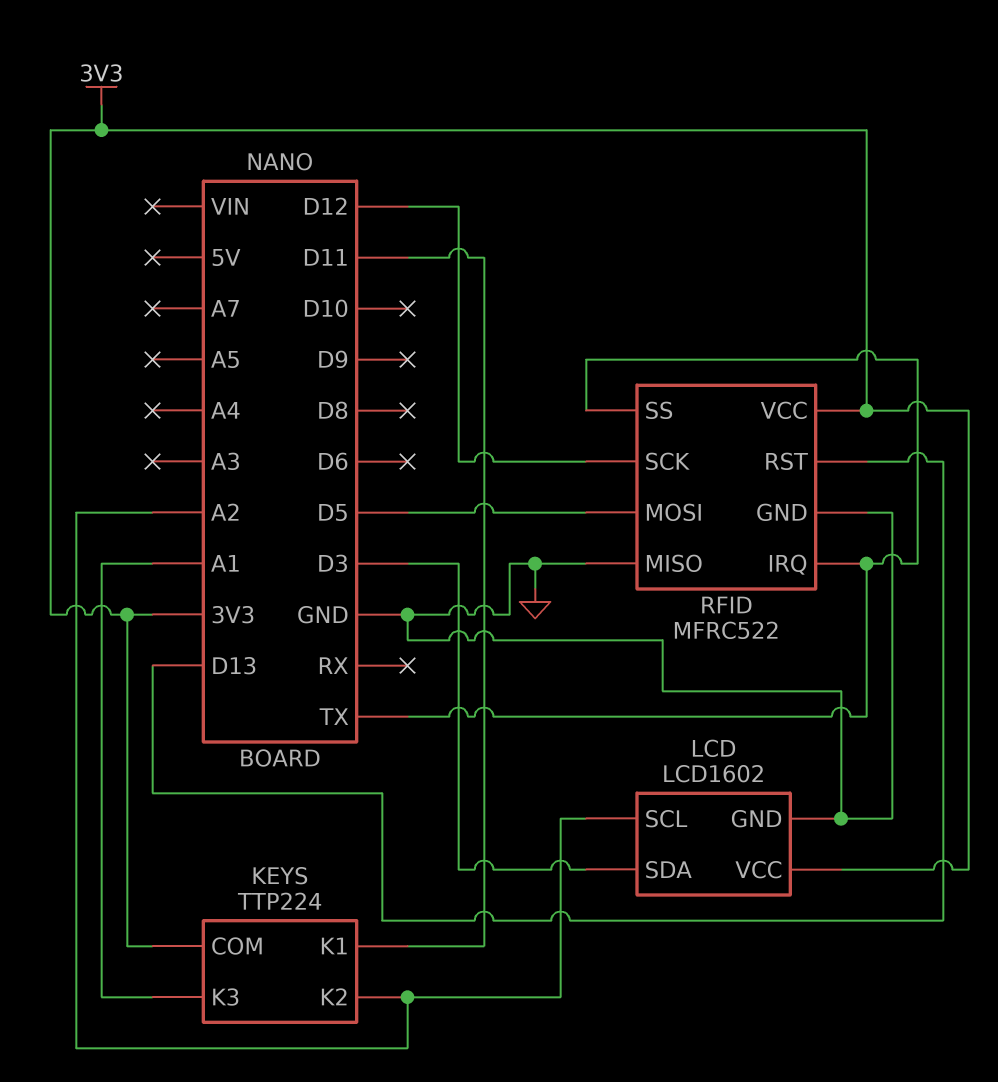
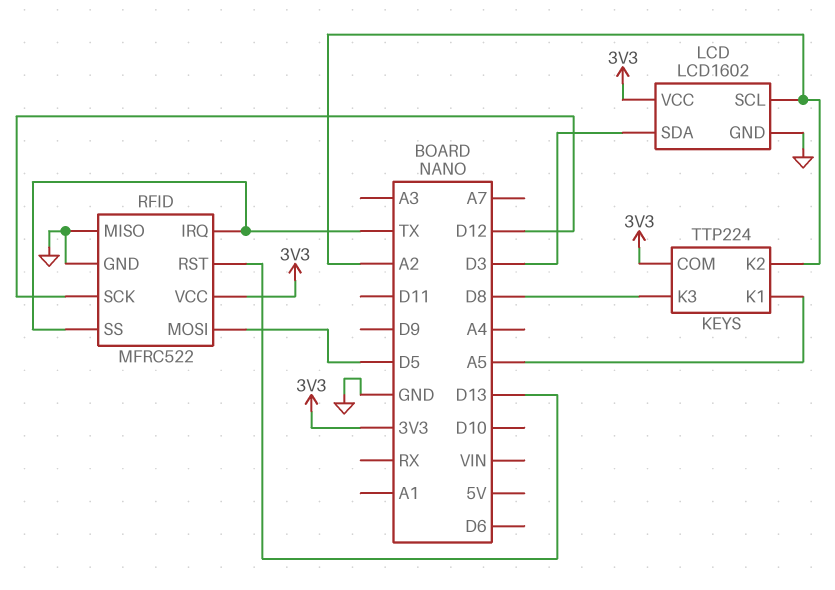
KEYS pin K1: D11 -> A5
KEYS pin K3: A1 -> D8

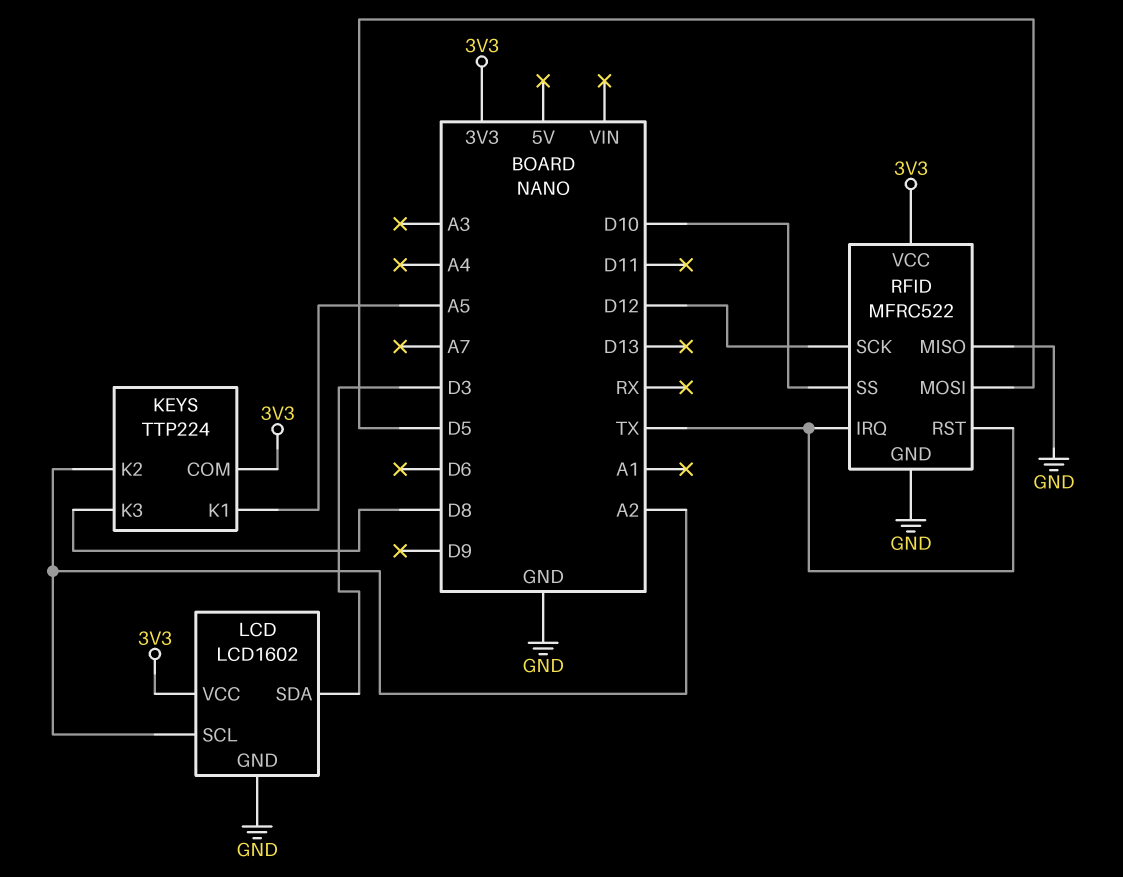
RFID pin RST: D13 -> TX
RFID pin SS: TX -> D10

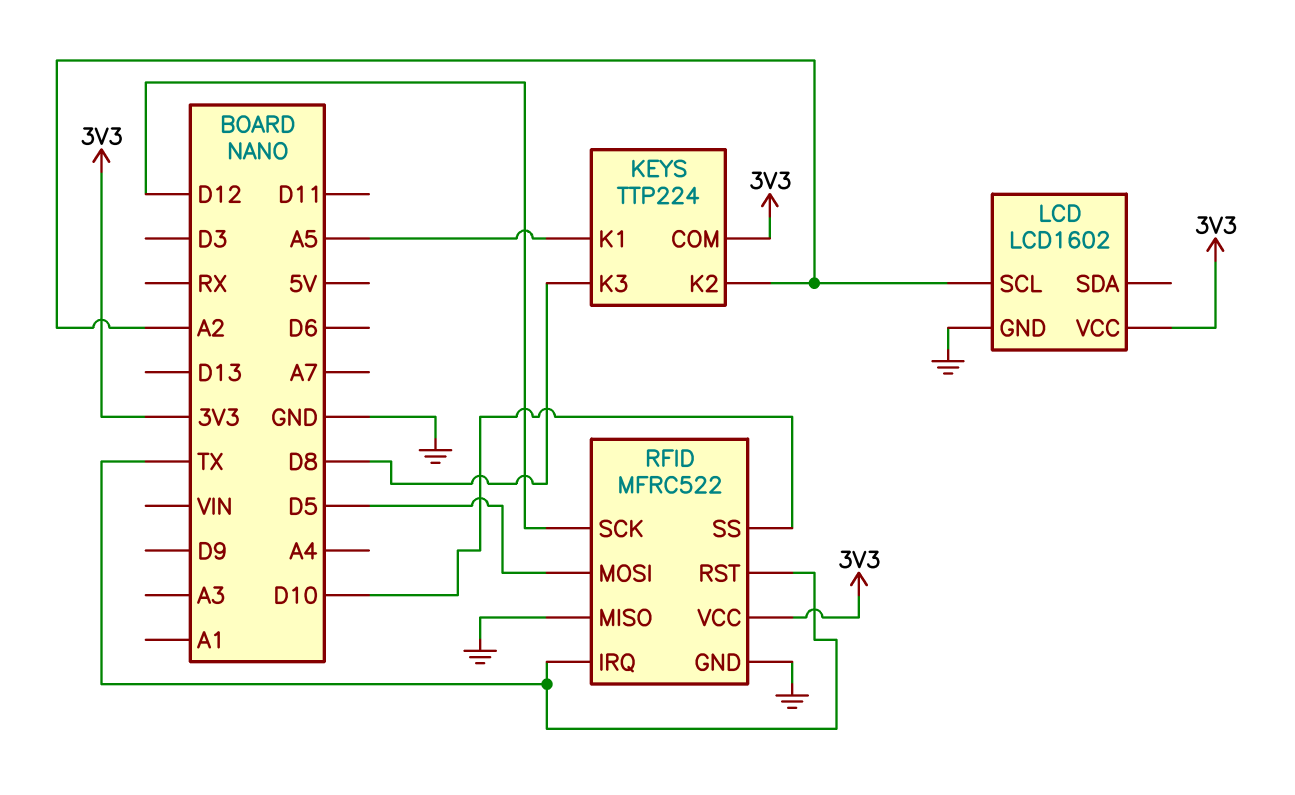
LCD pin SDA: D3 -> none

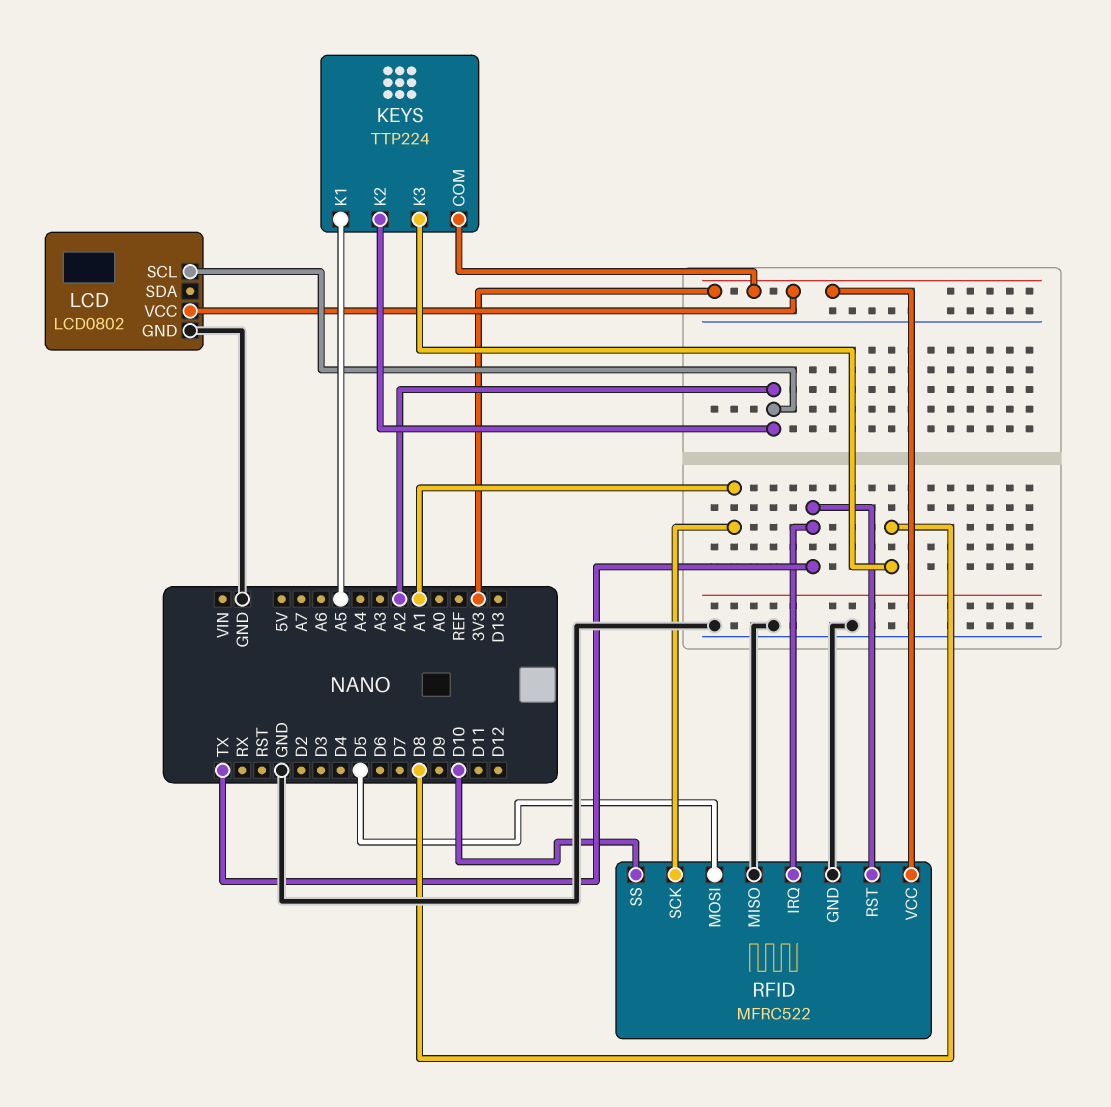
LCD: LCD1602 -> LCD0802
RFID pin SCK: D12 -> A1

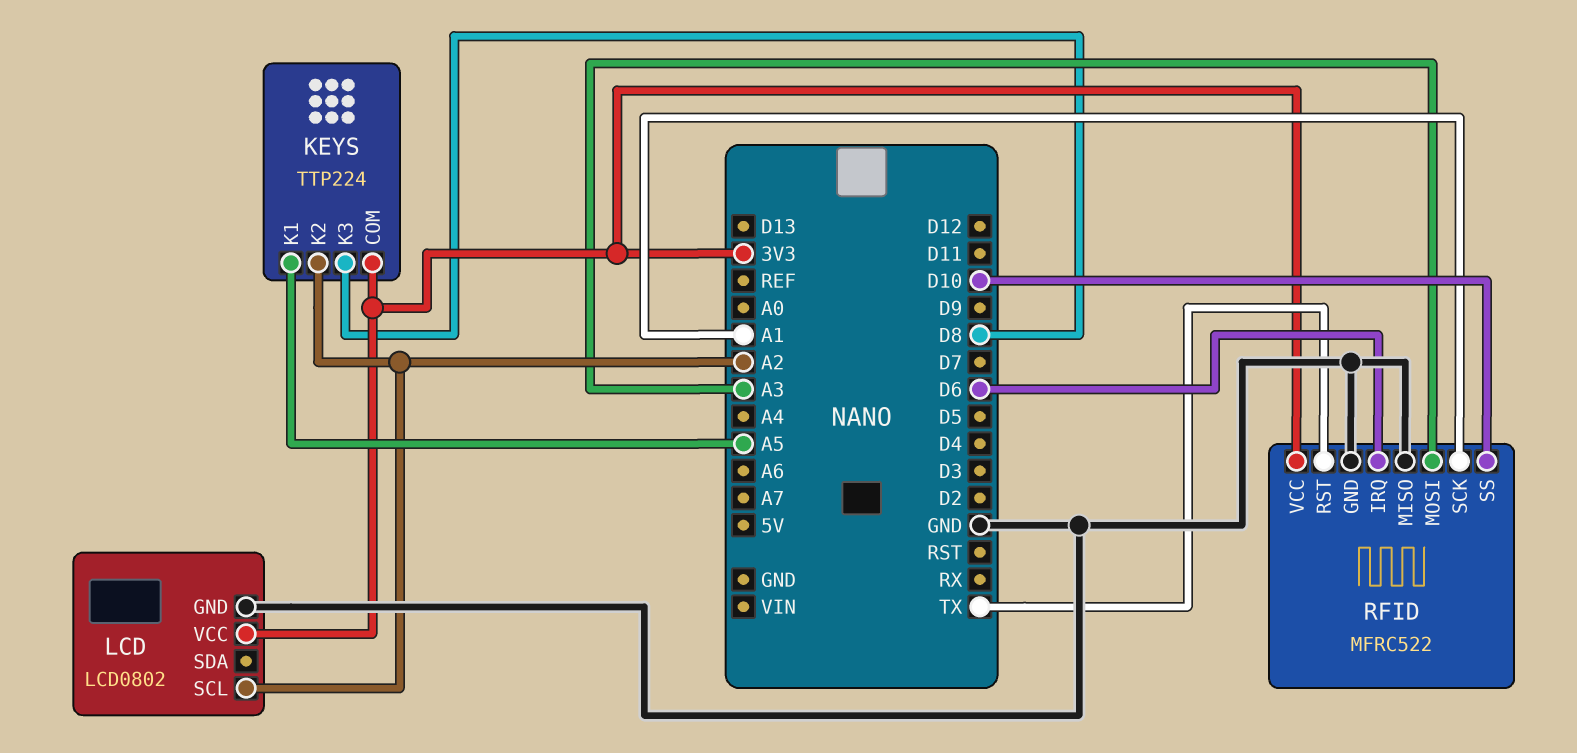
RFID pin IRQ: TX -> D6
RFID pin MOSI: D5 -> A3

